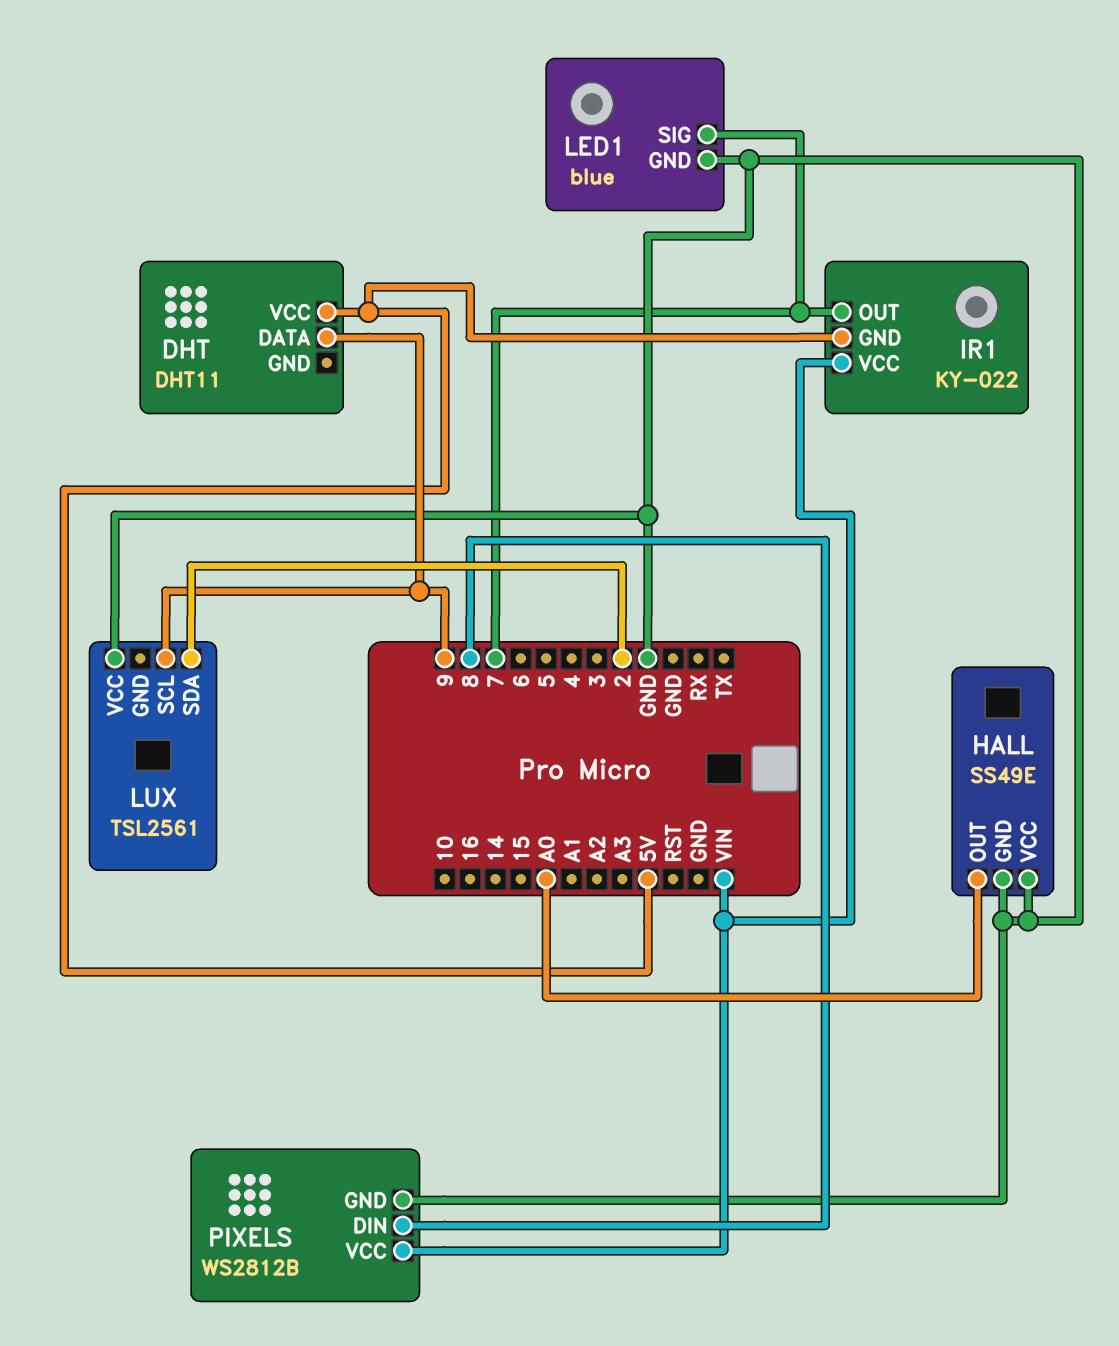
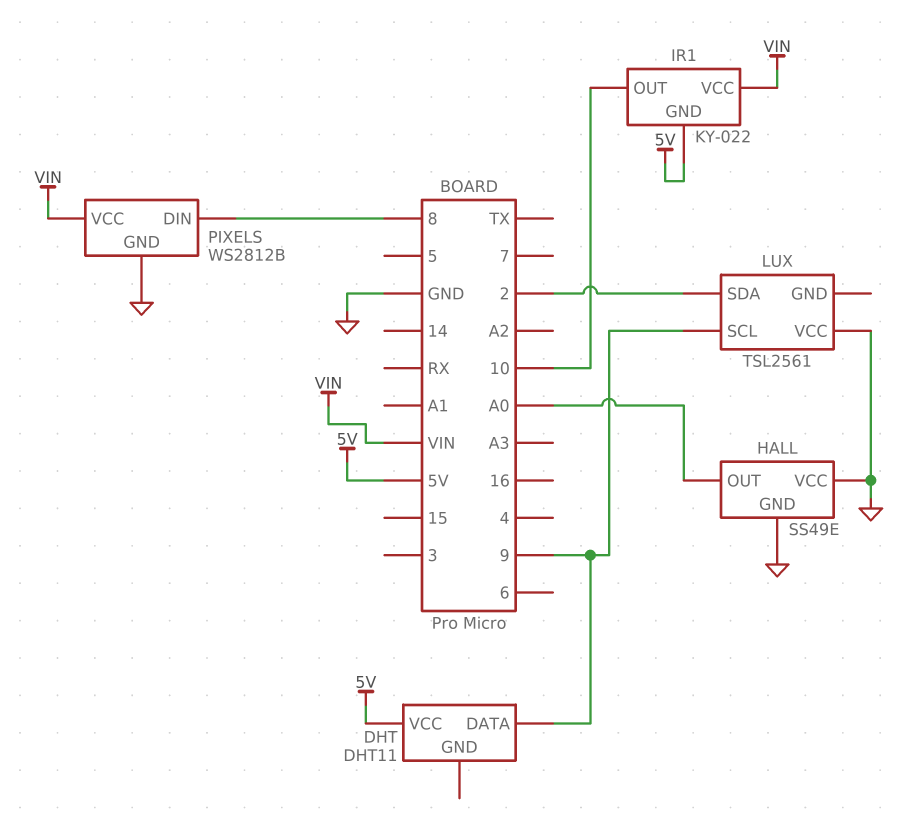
IR1 pin OUT: 7 -> 10
LED1: blue -> none
LED1 pin GND: GND -> none
LED1 pin SIG: 7 -> none

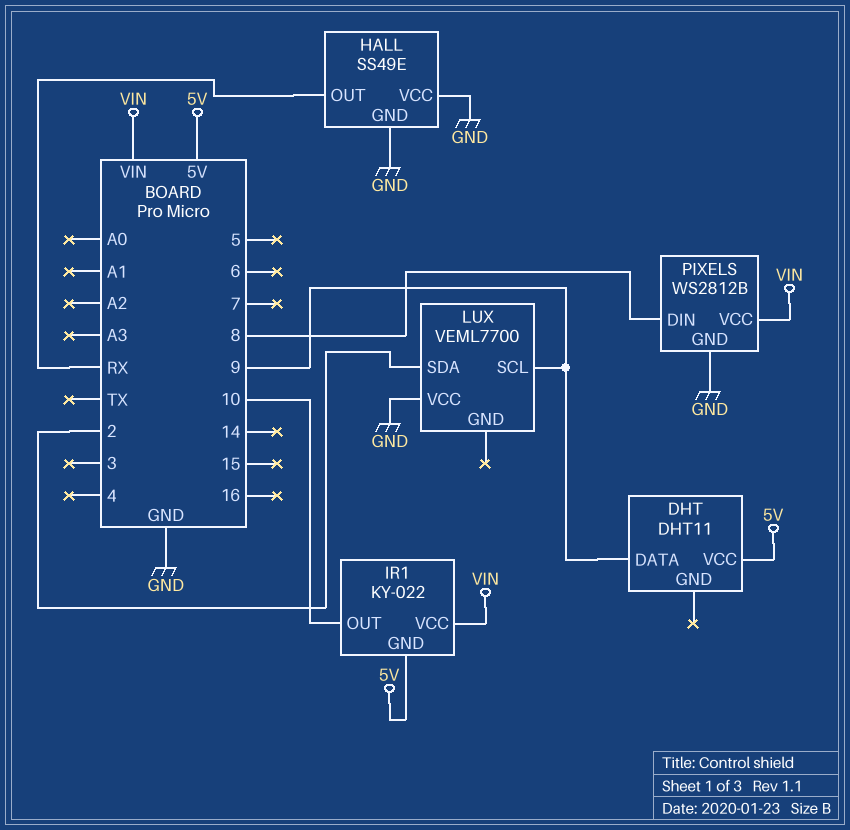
HALL pin OUT: A0 -> RX
LUX: TSL2561 -> VEML7700

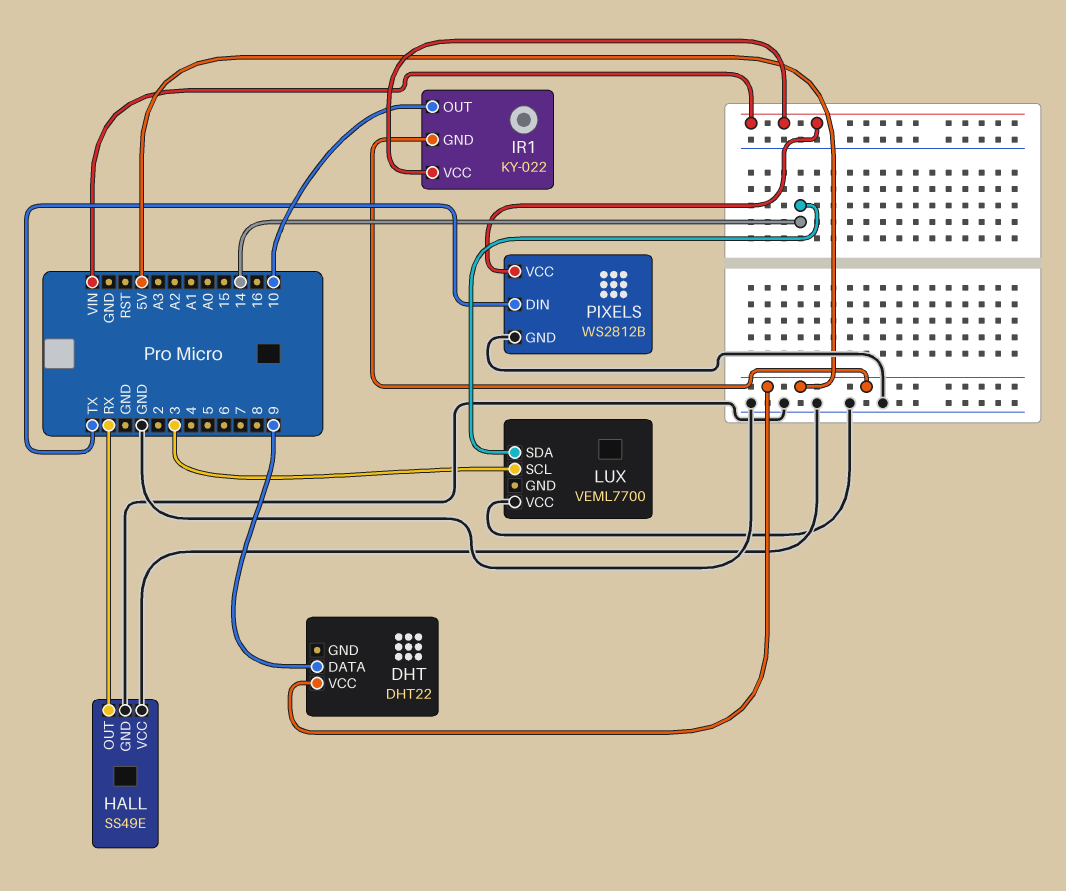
DHT: DHT11 -> DHT22
LUX pin SCL: 9 -> 3
LUX pin SDA: 2 -> 14
PIXELS pin DIN: 8 -> TX

